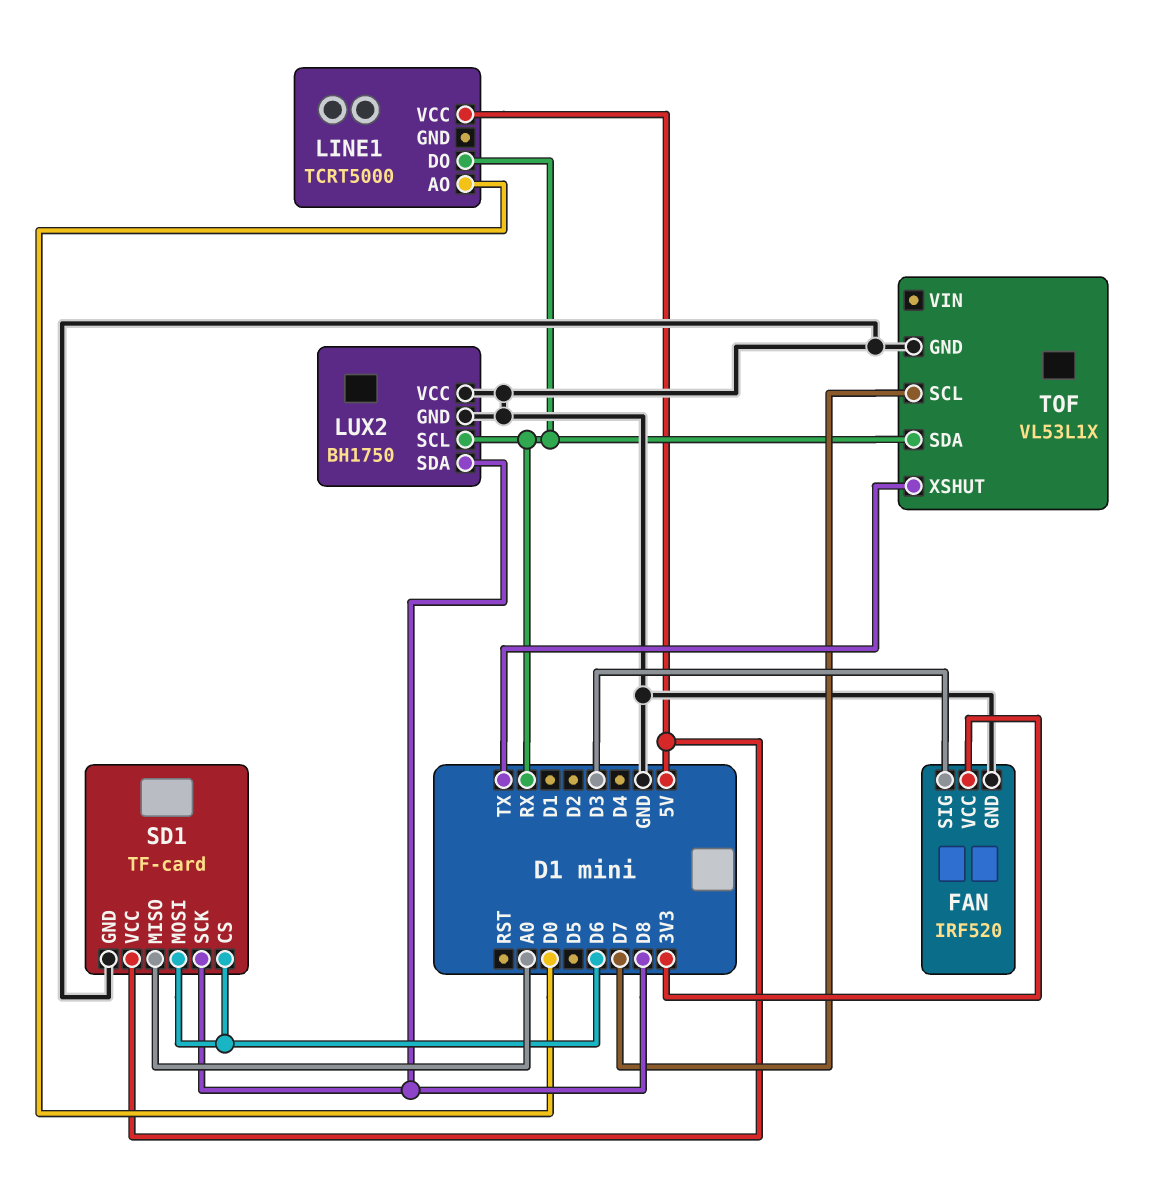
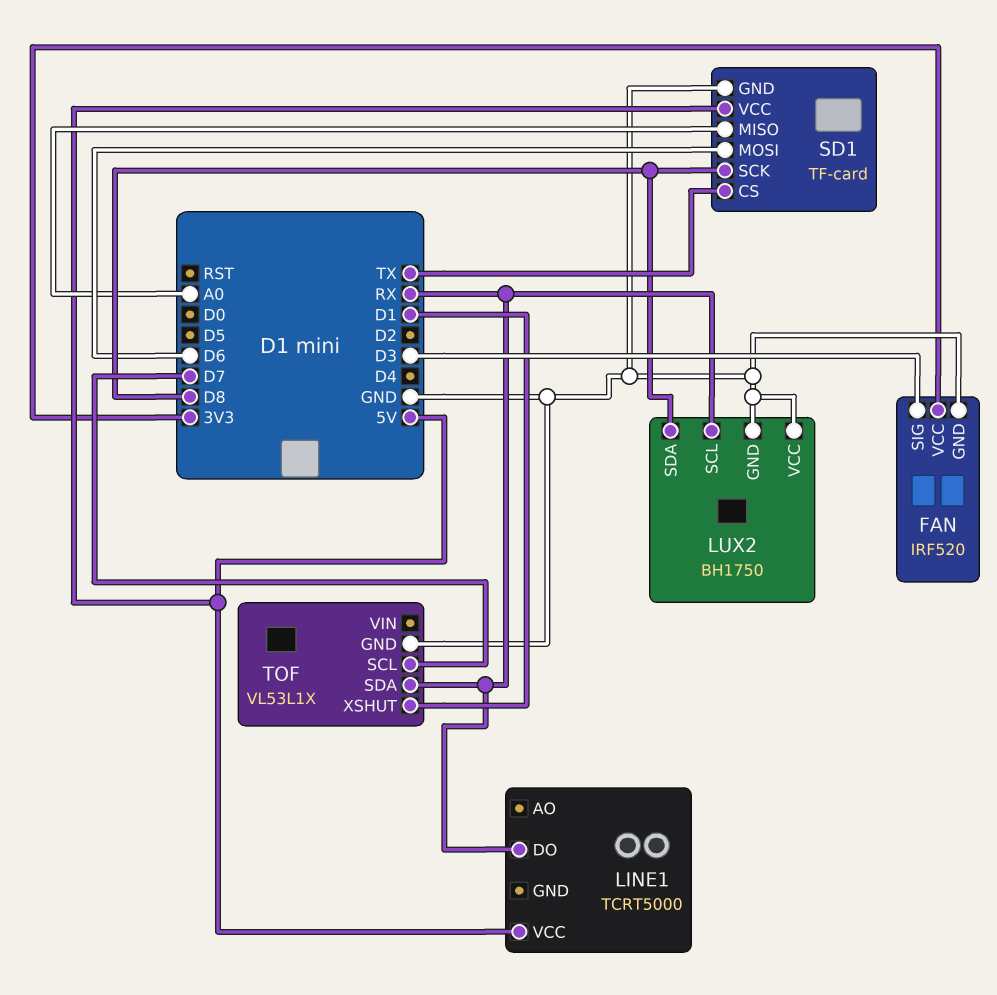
LINE1 pin AO: D0 -> none
SD1 pin CS: D6 -> TX
TOF pin XSHUT: TX -> D1

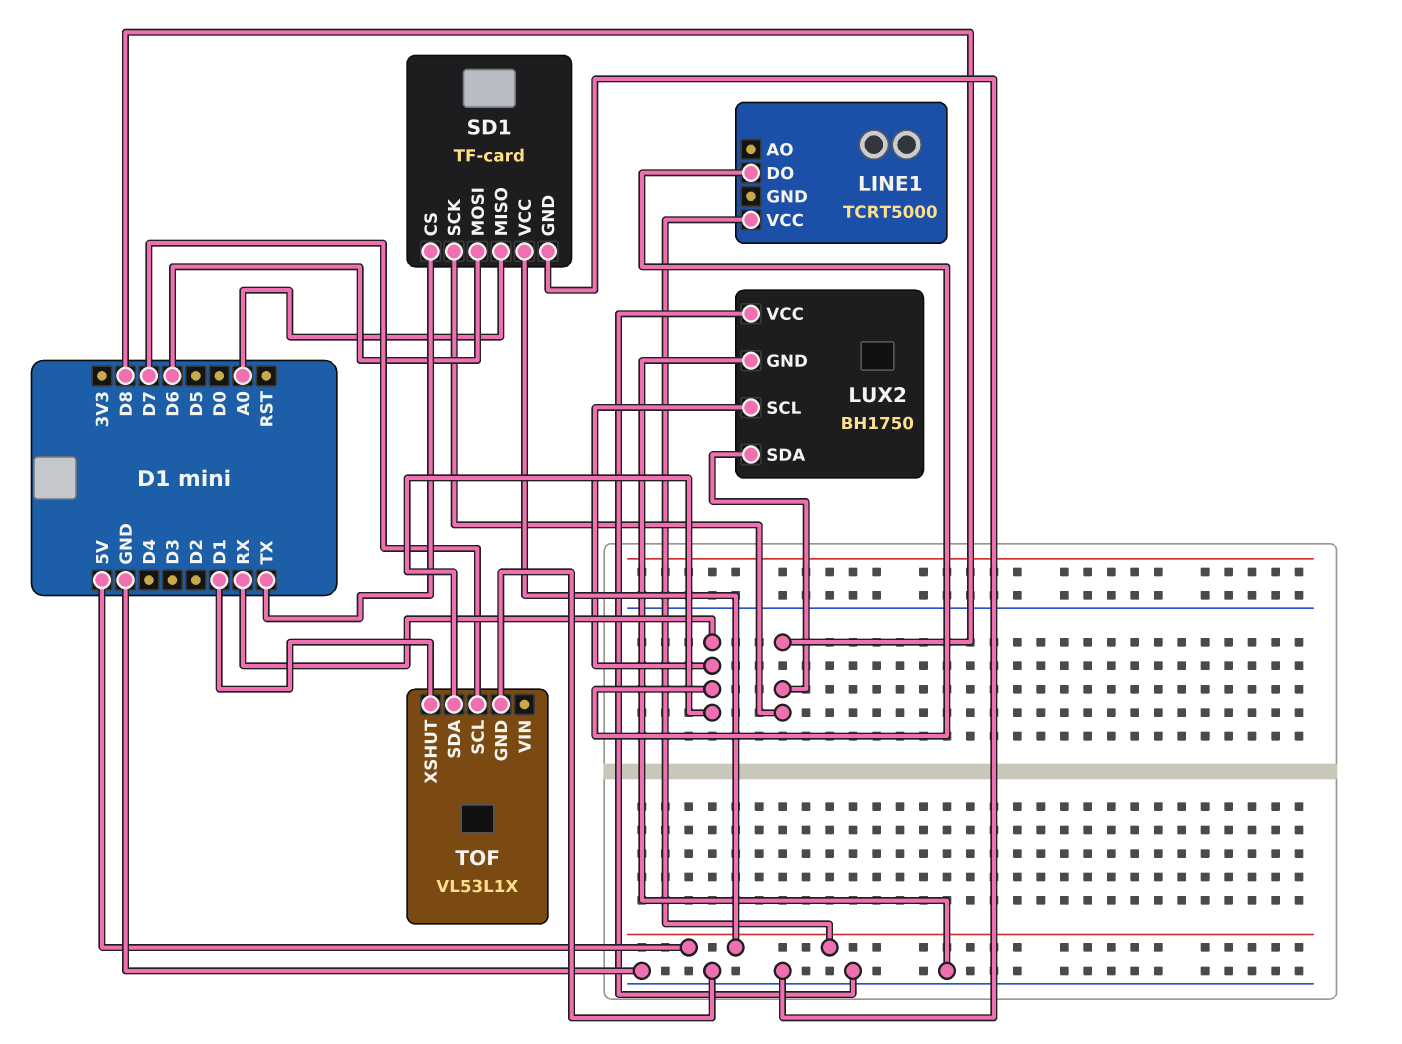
FAN: IRF520 -> none
FAN pin GND: GND -> none
FAN pin SIG: D3 -> none
FAN pin VCC: 3V3 -> none

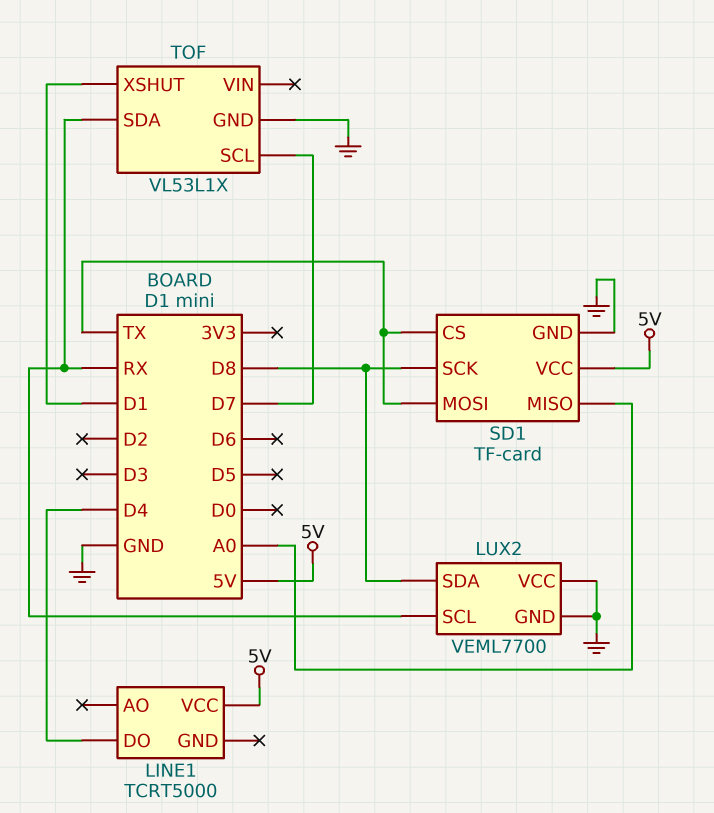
LINE1 pin DO: RX -> D4
LUX2: BH1750 -> VEML7700
SD1 pin MOSI: D6 -> TX

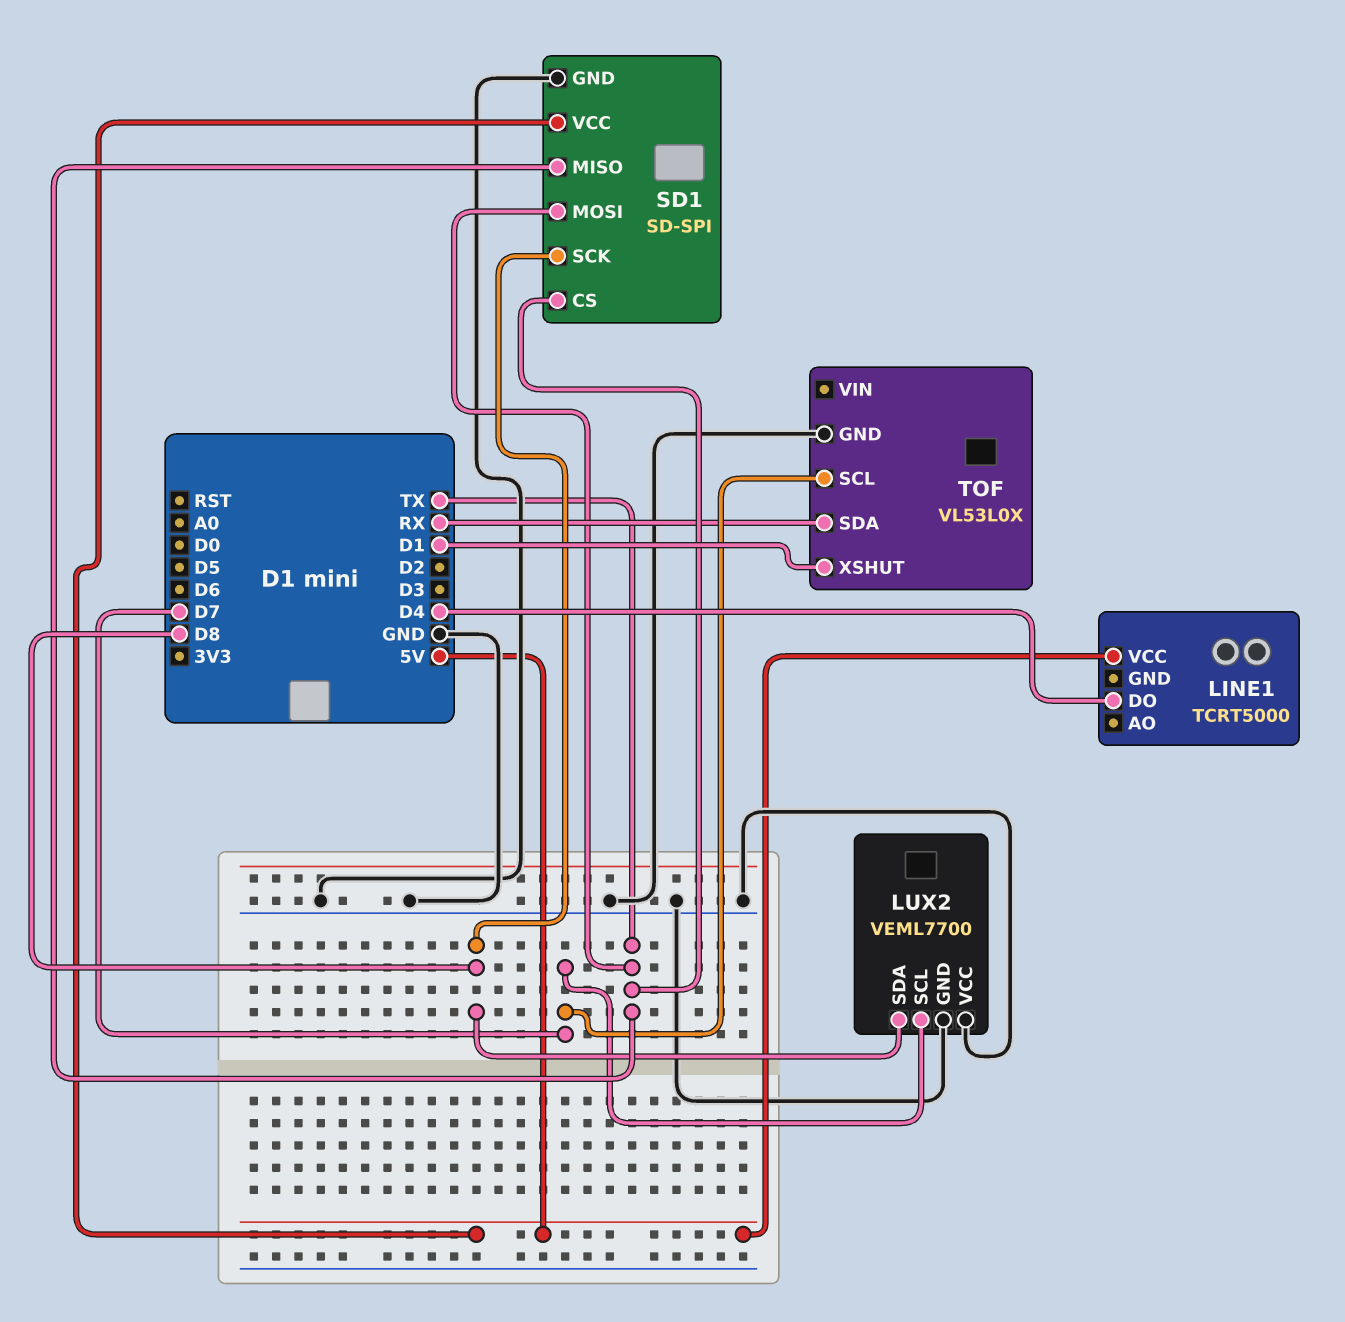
LUX2 pin SCL: RX -> D7
SD1: TF-card -> SD-SPI
SD1 pin MISO: A0 -> TX
TOF: VL53L1X -> VL53L0X

